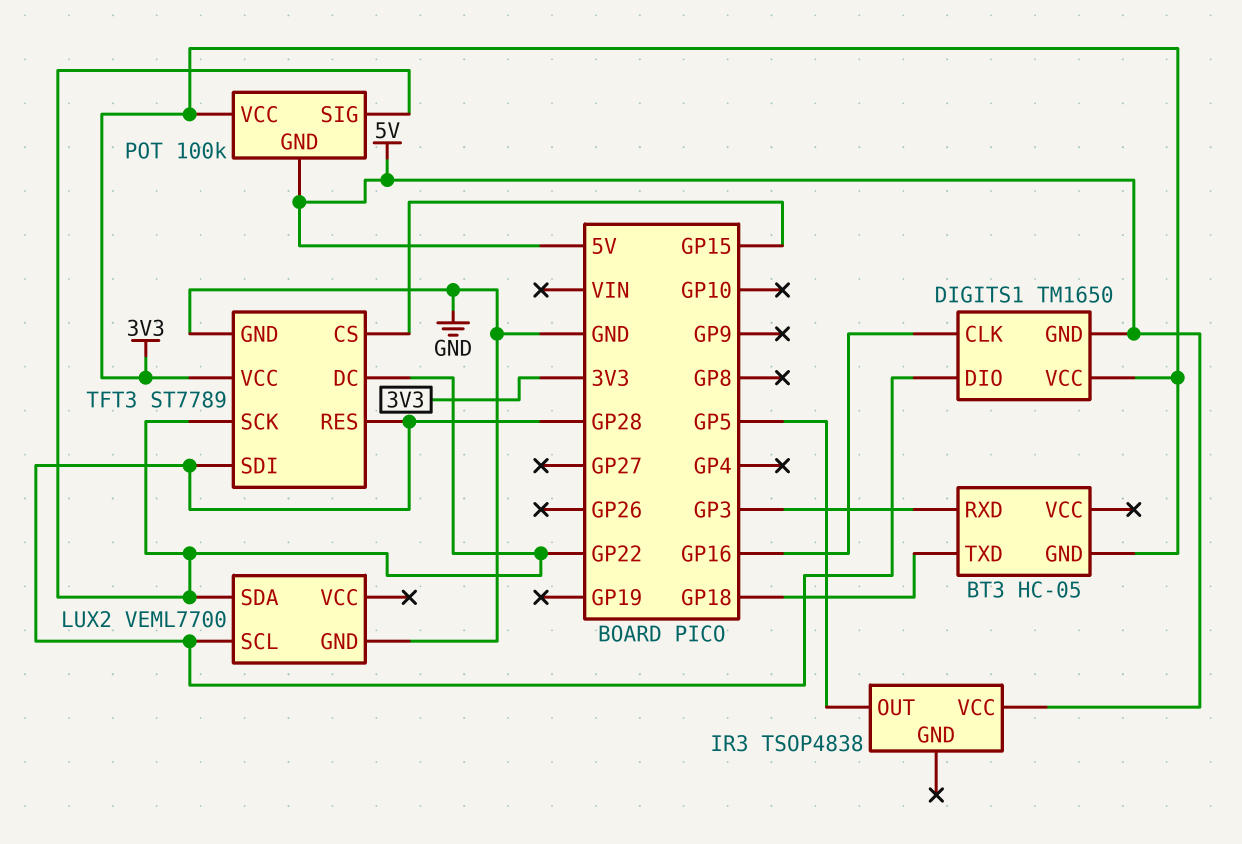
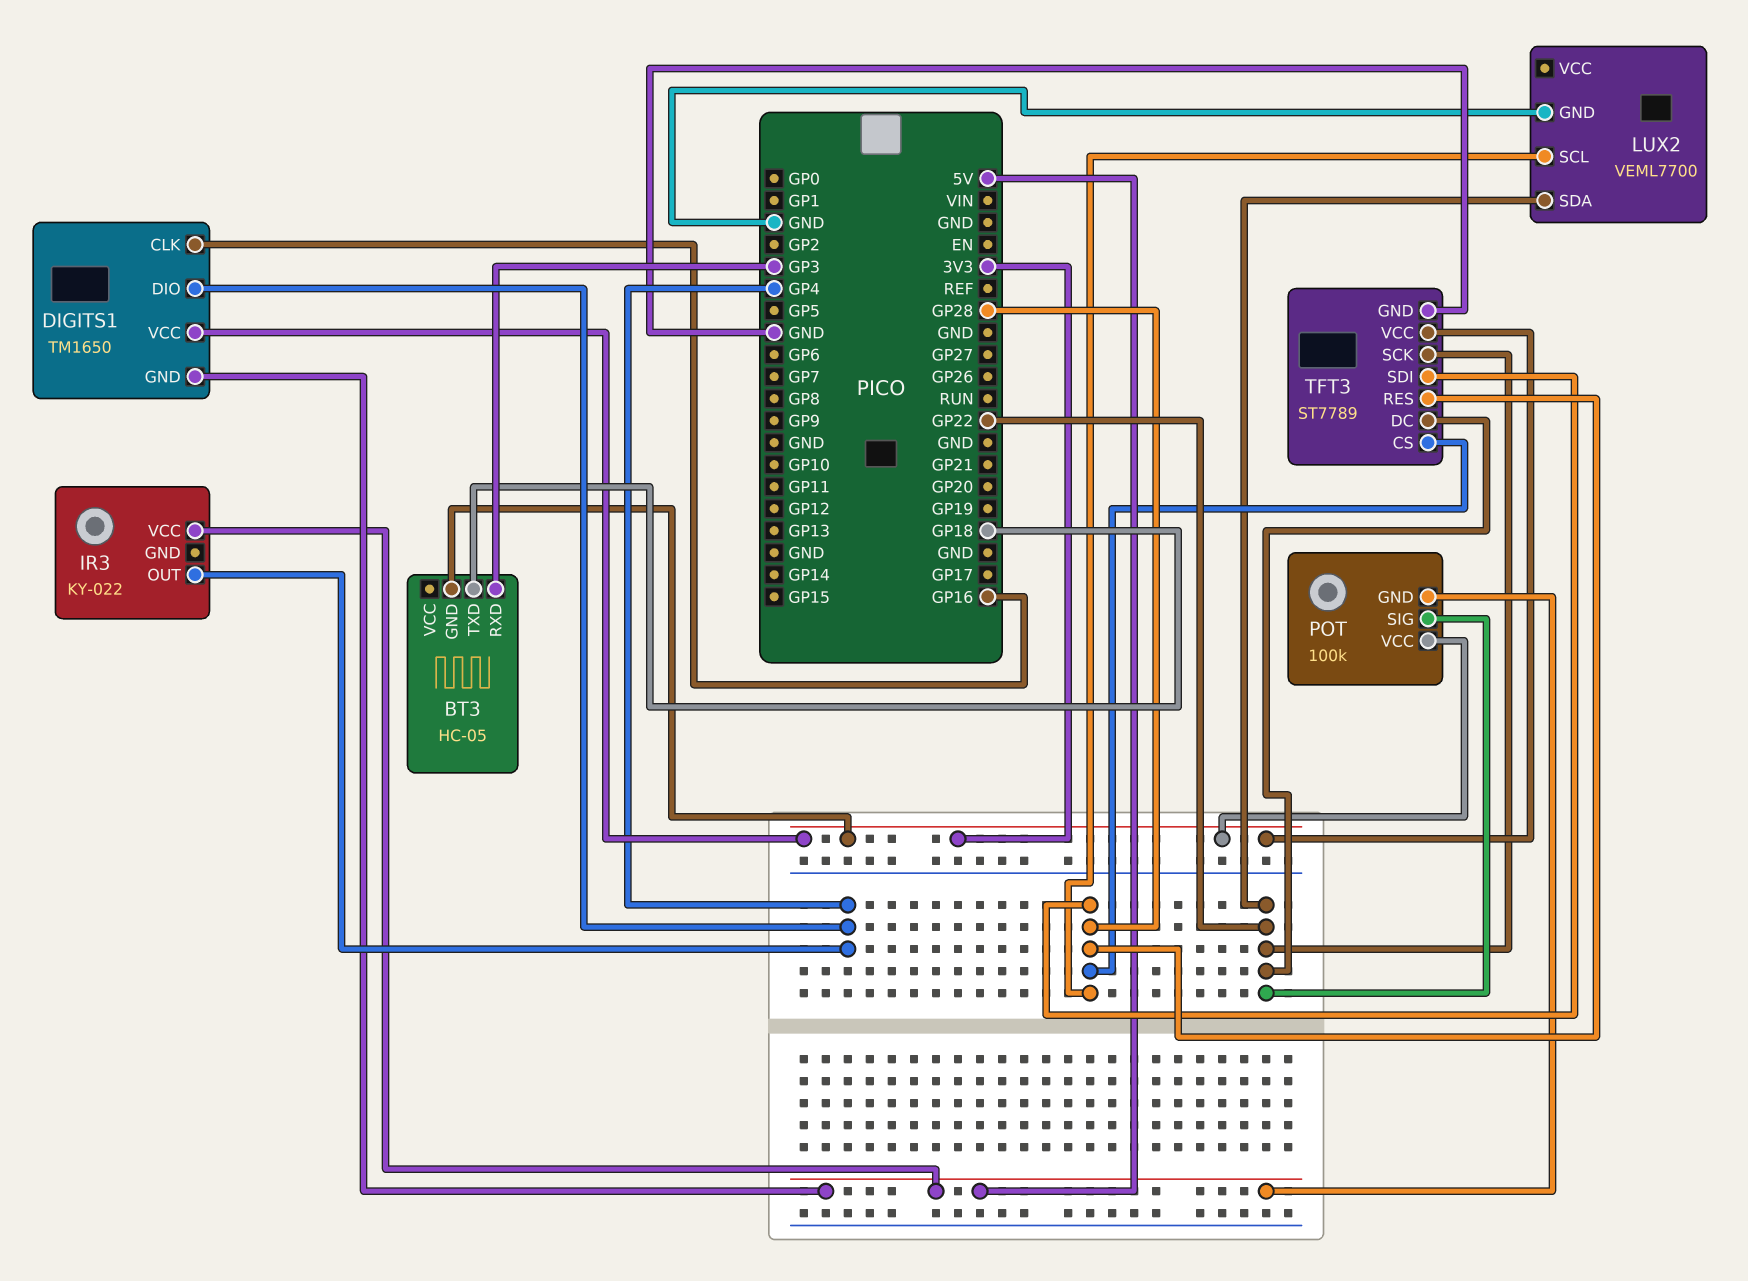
DIGITS1 pin DIO: GP28 -> GP4
IR3: TSOP4838 -> KY-022
IR3 pin OUT: GP5 -> GP4
TFT3 pin CS: GP15 -> GP28

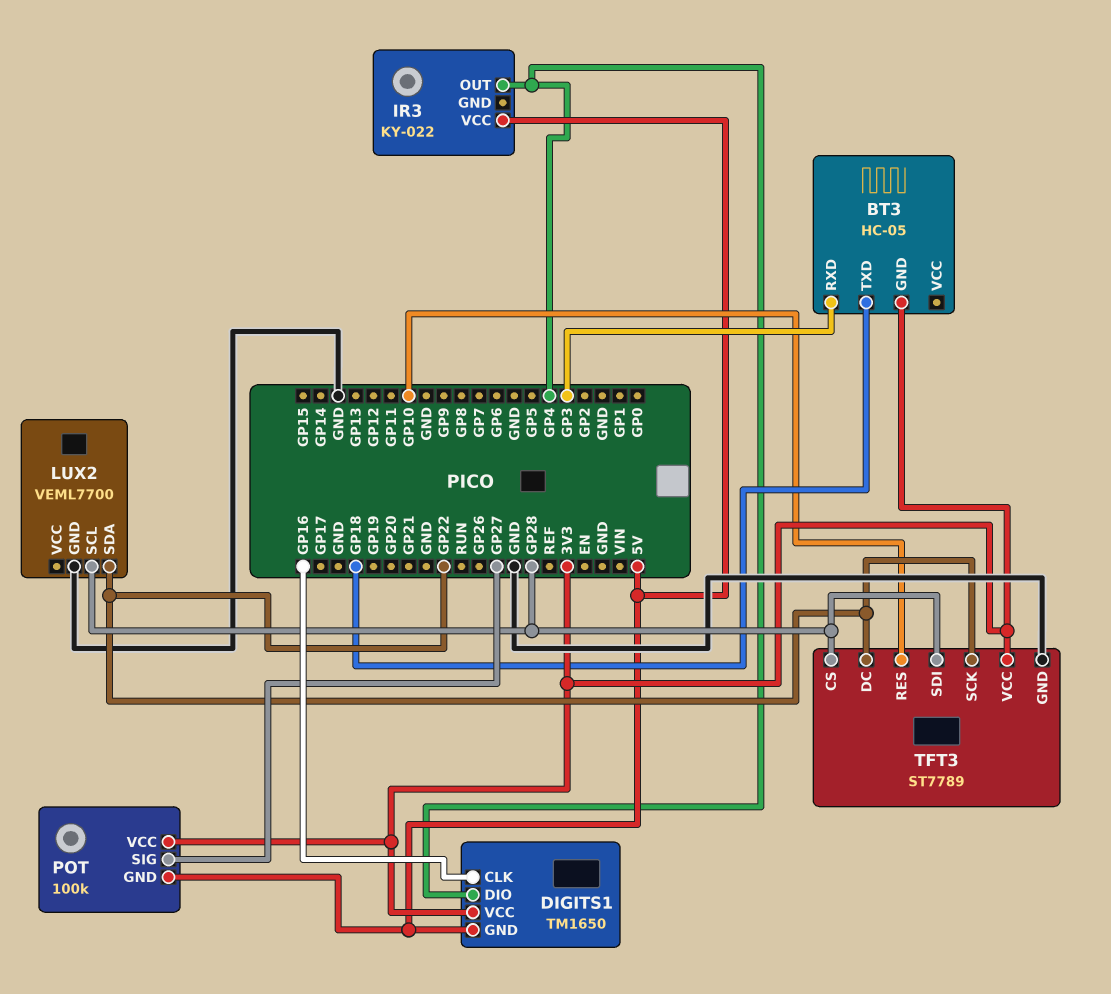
POT pin SIG: GP22 -> GP27
TFT3 pin RES: GP28 -> GP10

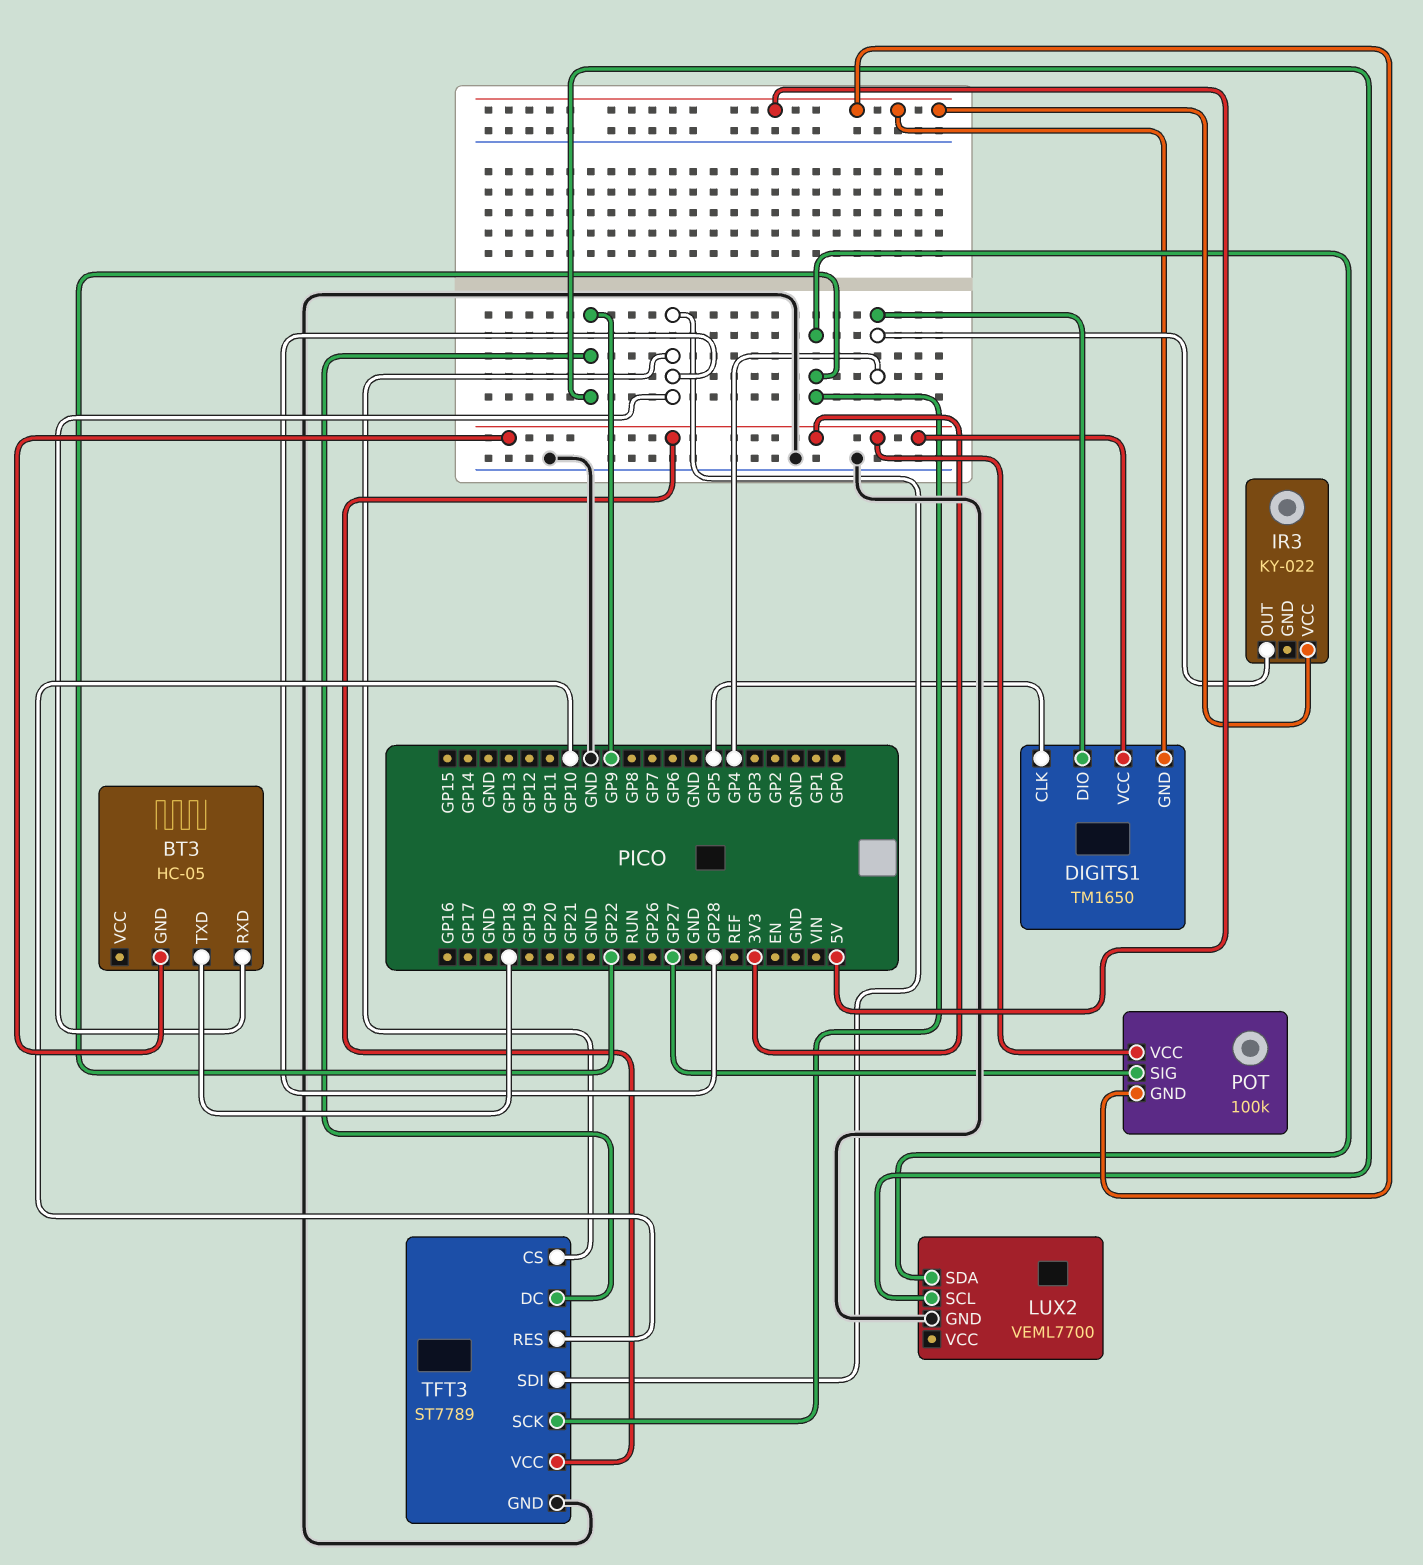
BT3 pin RXD: GP3 -> GP28
DIGITS1 pin CLK: GP16 -> GP5
LUX2 pin SCL: GP28 -> GP9
TFT3 pin DC: GP22 -> GP9

